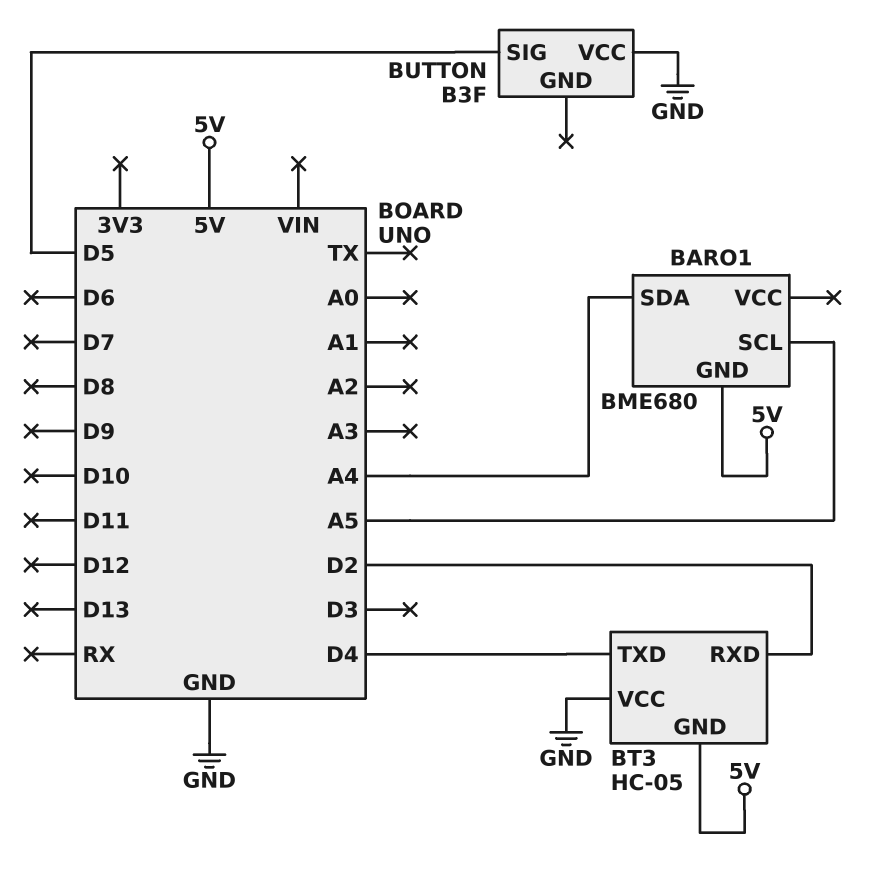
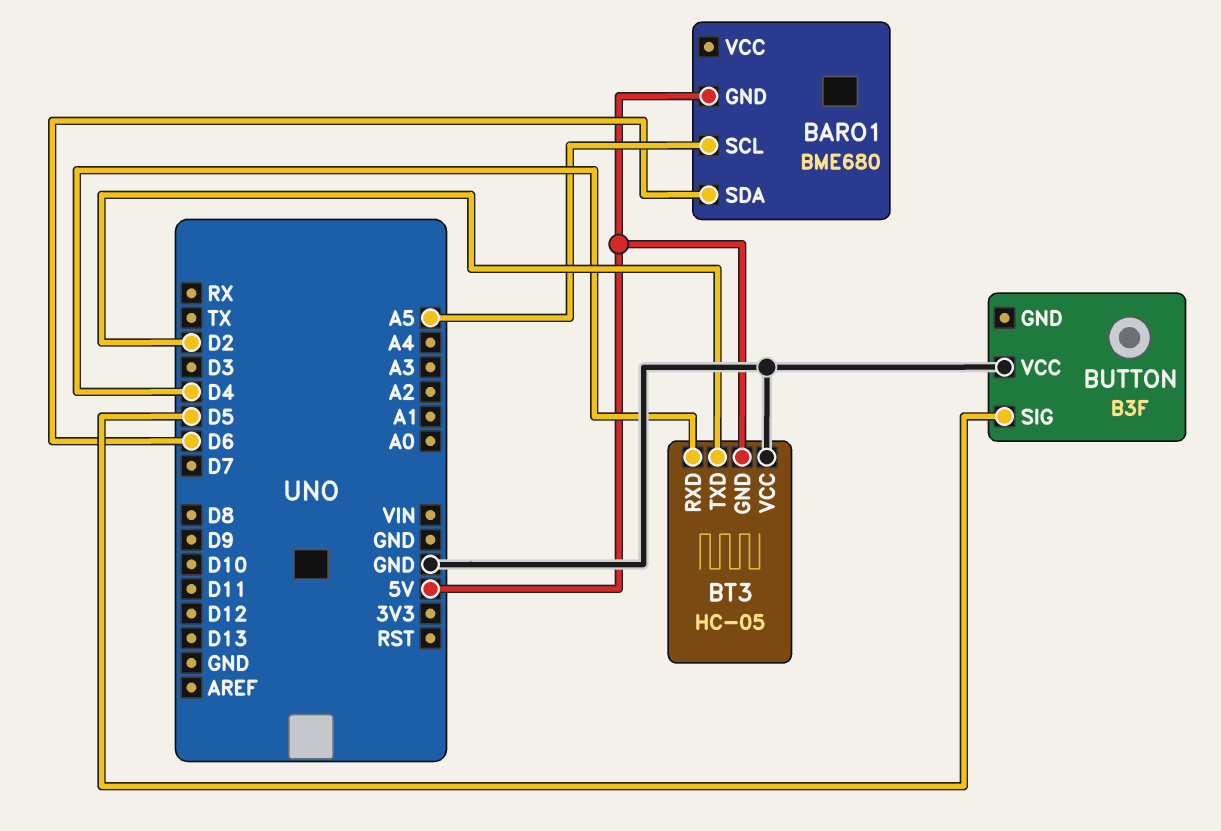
BARO1 pin SDA: A4 -> D6
BT3 pin RXD: D2 -> D4
BT3 pin TXD: D4 -> D2

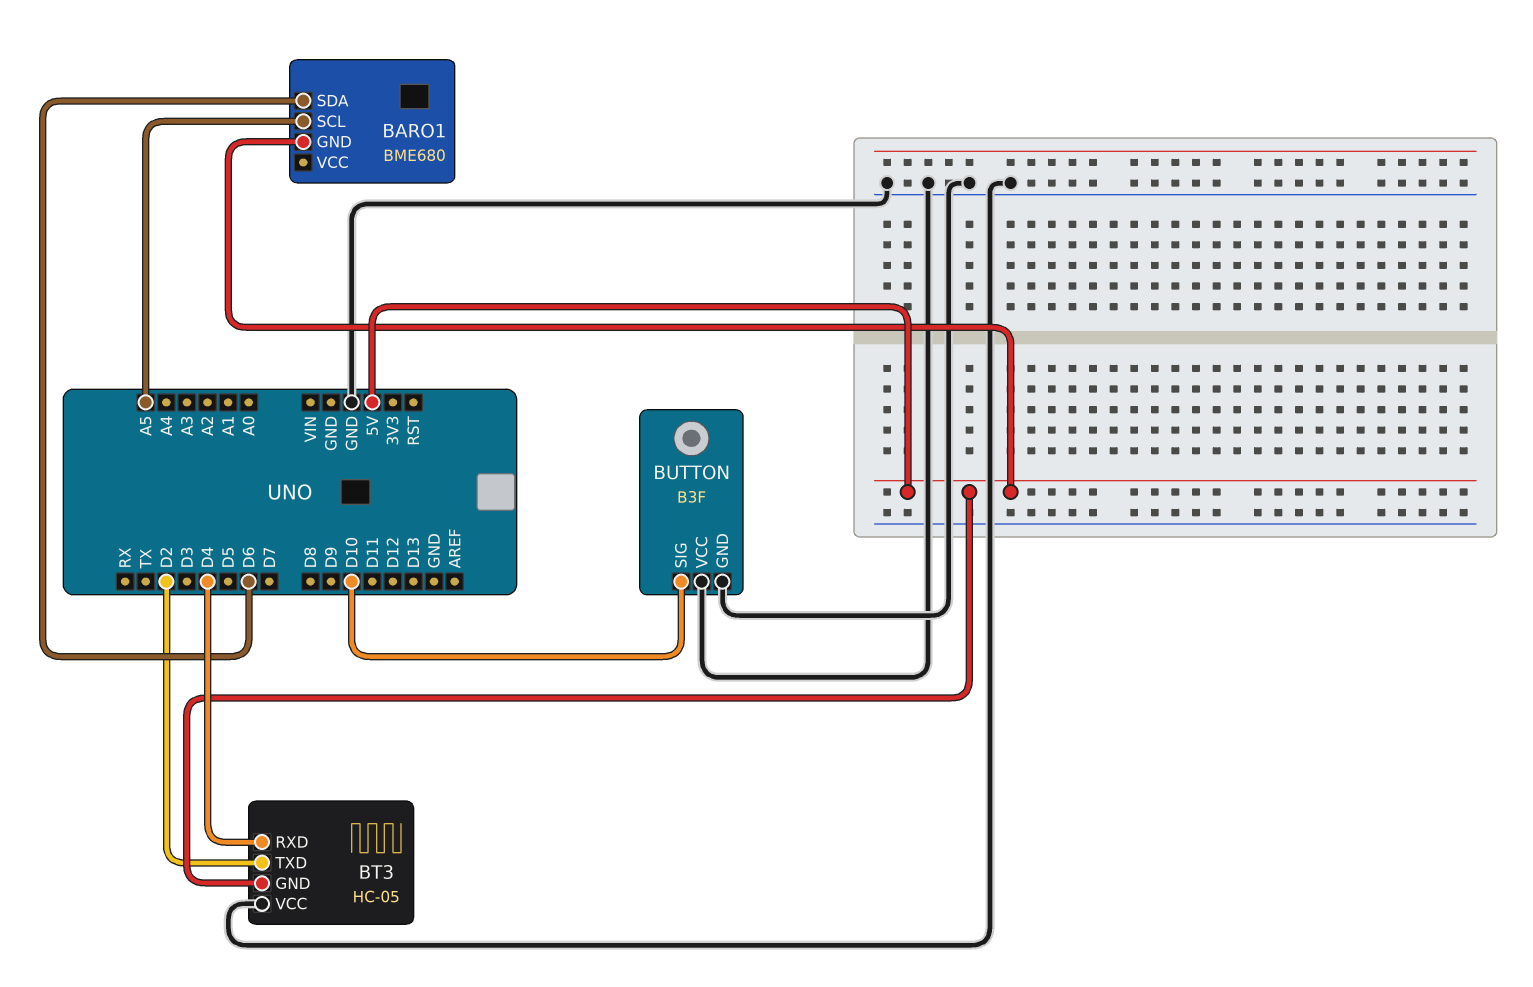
BUTTON pin GND: none -> GND
BUTTON pin SIG: D5 -> D10

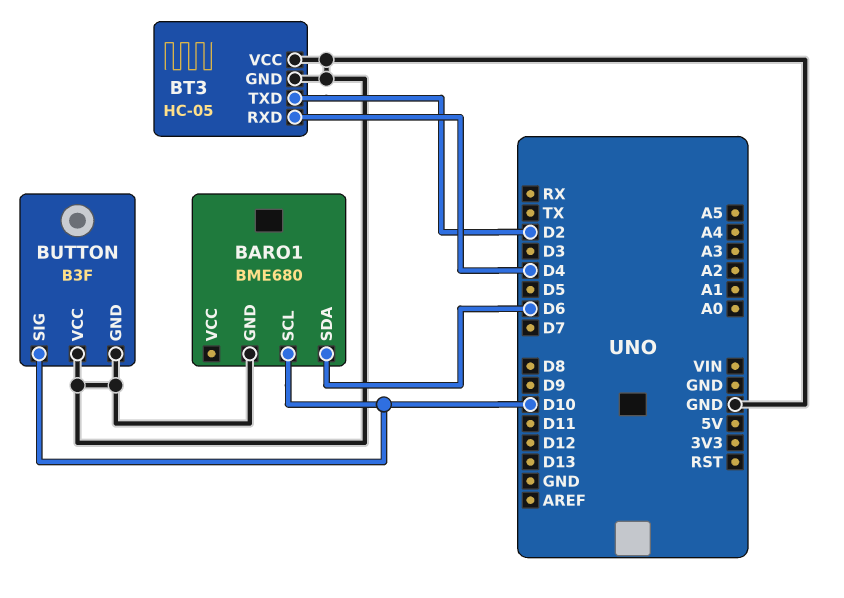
BARO1 pin GND: 5V -> GND
BARO1 pin SCL: A5 -> D10
BT3 pin GND: 5V -> GND

